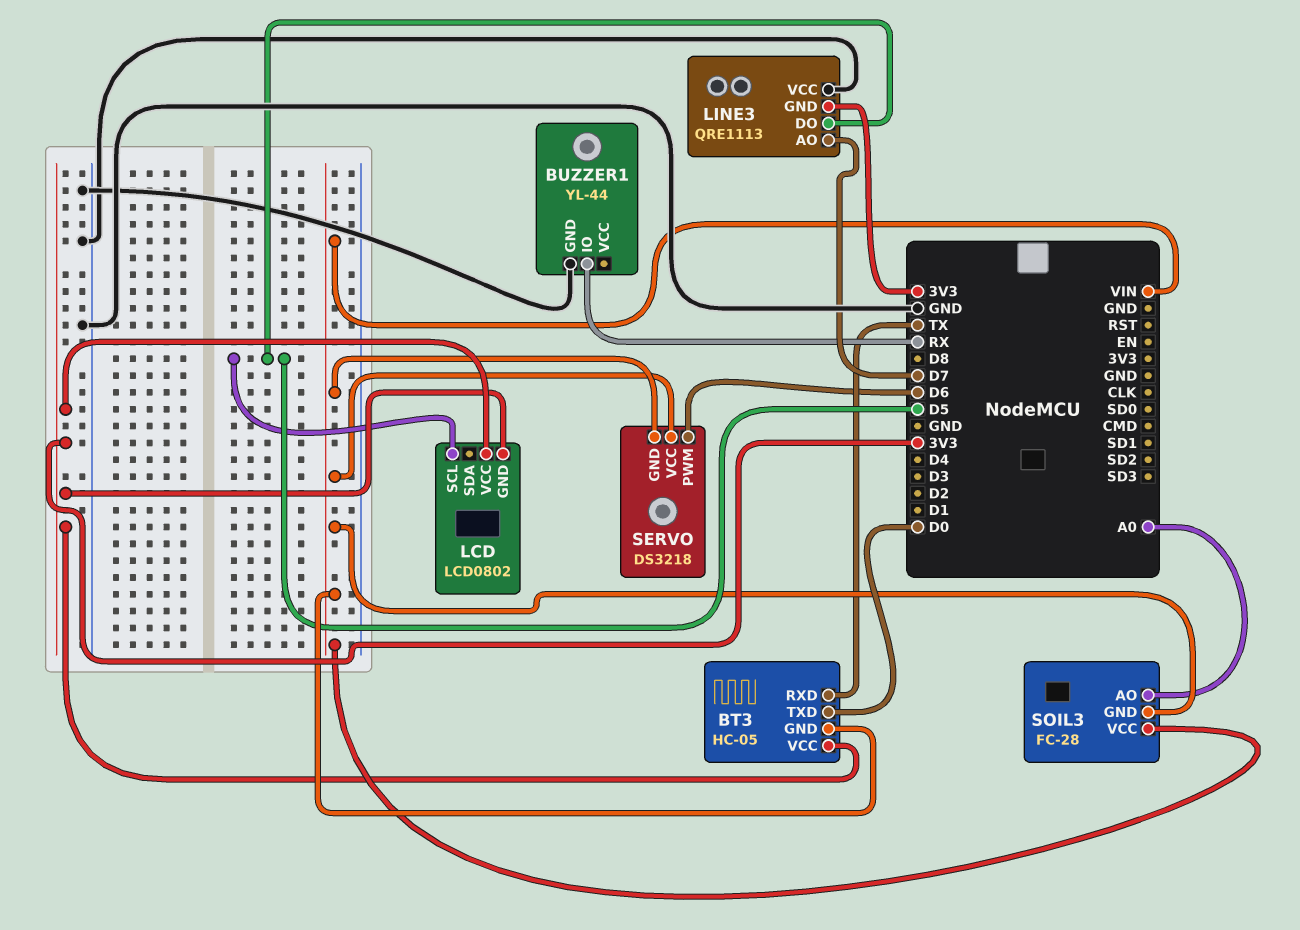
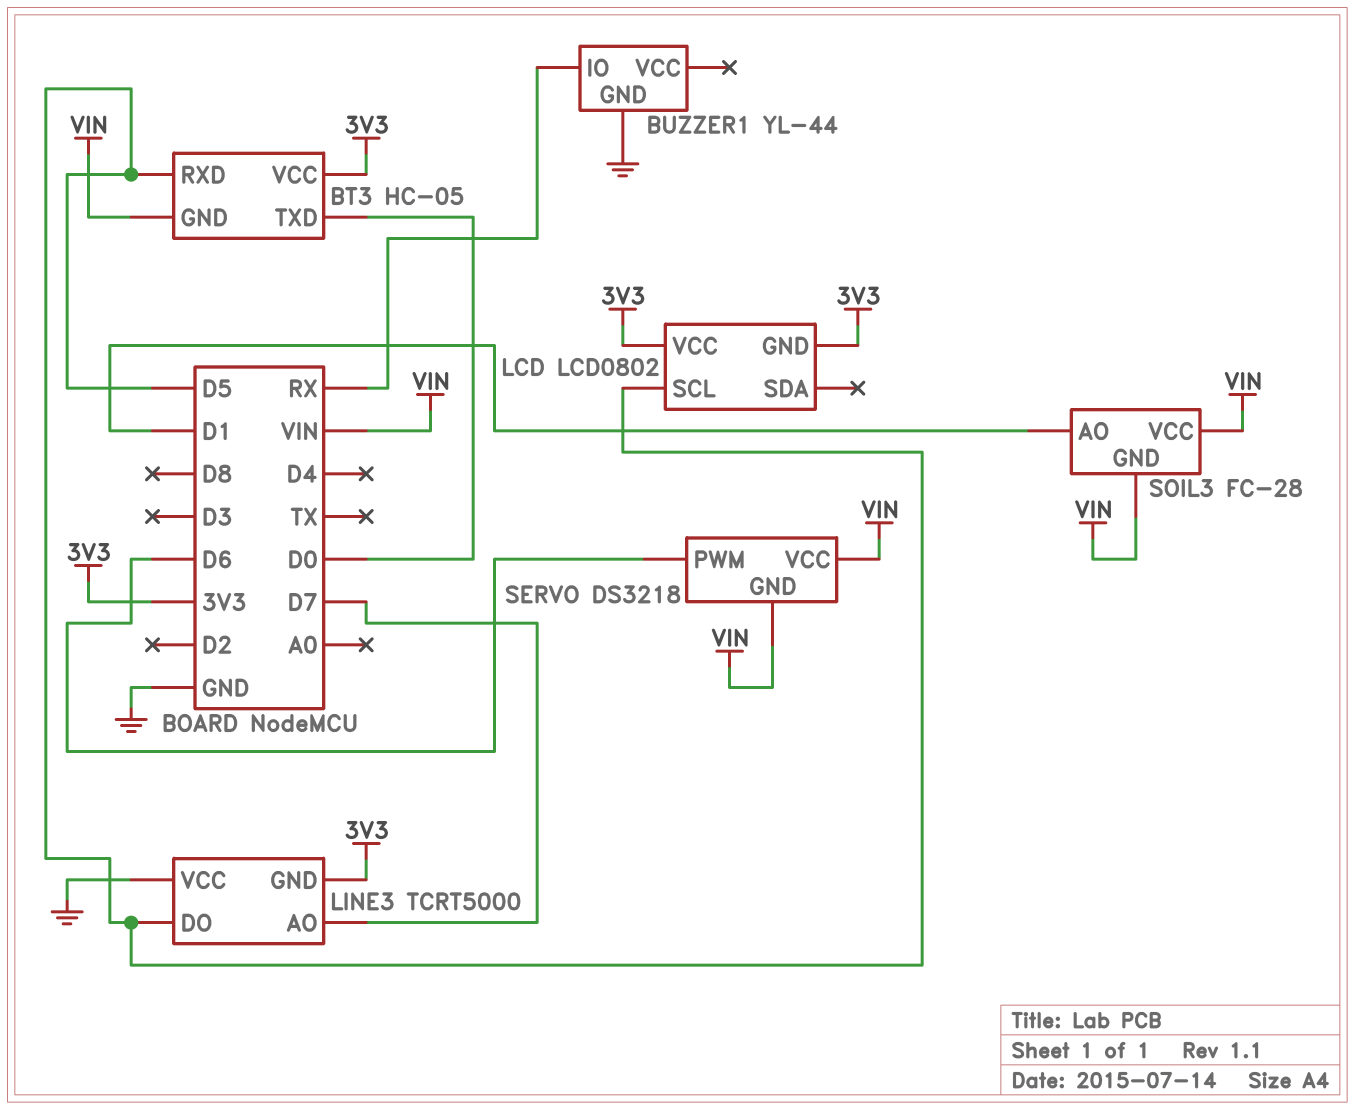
BT3 pin RXD: TX -> D5
LINE3: QRE1113 -> TCRT5000
SOIL3 pin AO: A0 -> D1

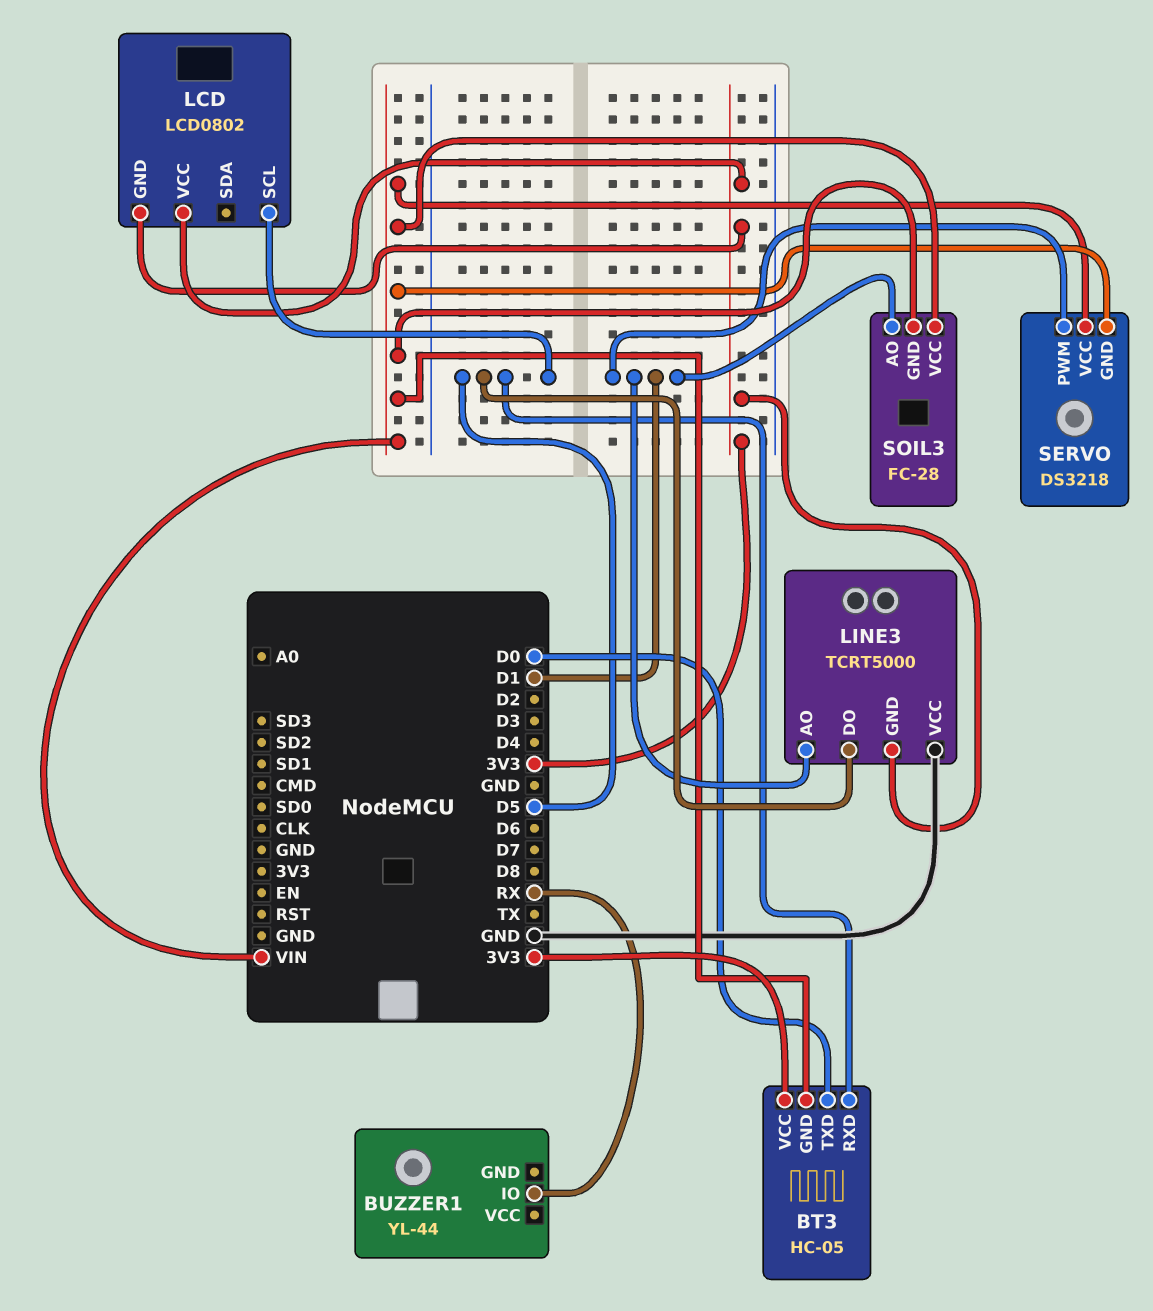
BUZZER1 pin GND: GND -> none
LINE3 pin AO: D7 -> D1
SERVO pin PWM: D6 -> D1

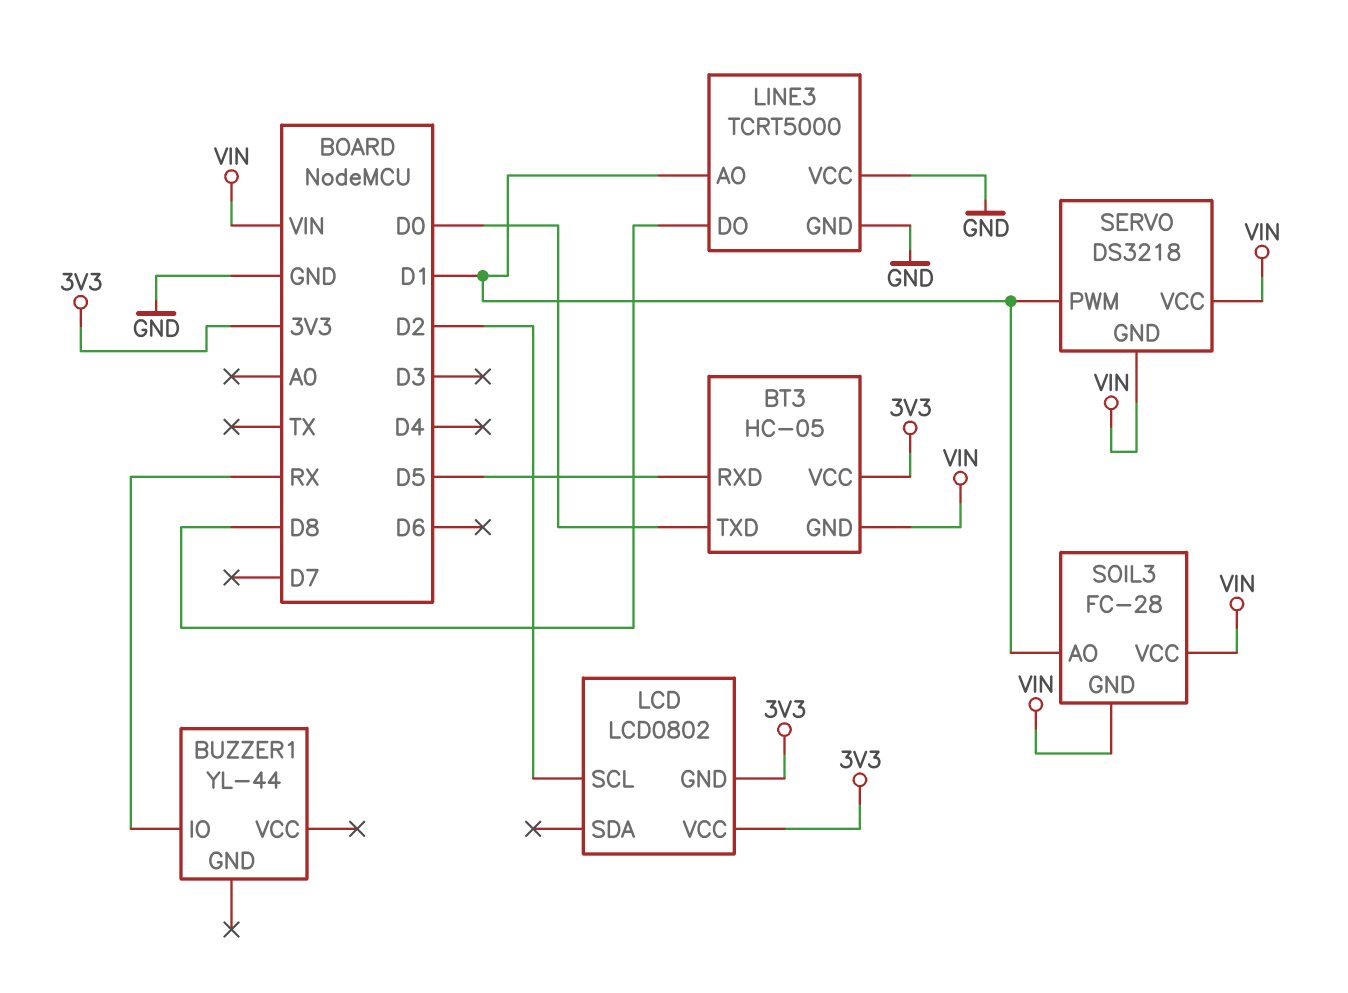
LCD pin SCL: D5 -> D2
LINE3 pin DO: D5 -> D8
LINE3 pin GND: 3V3 -> GND

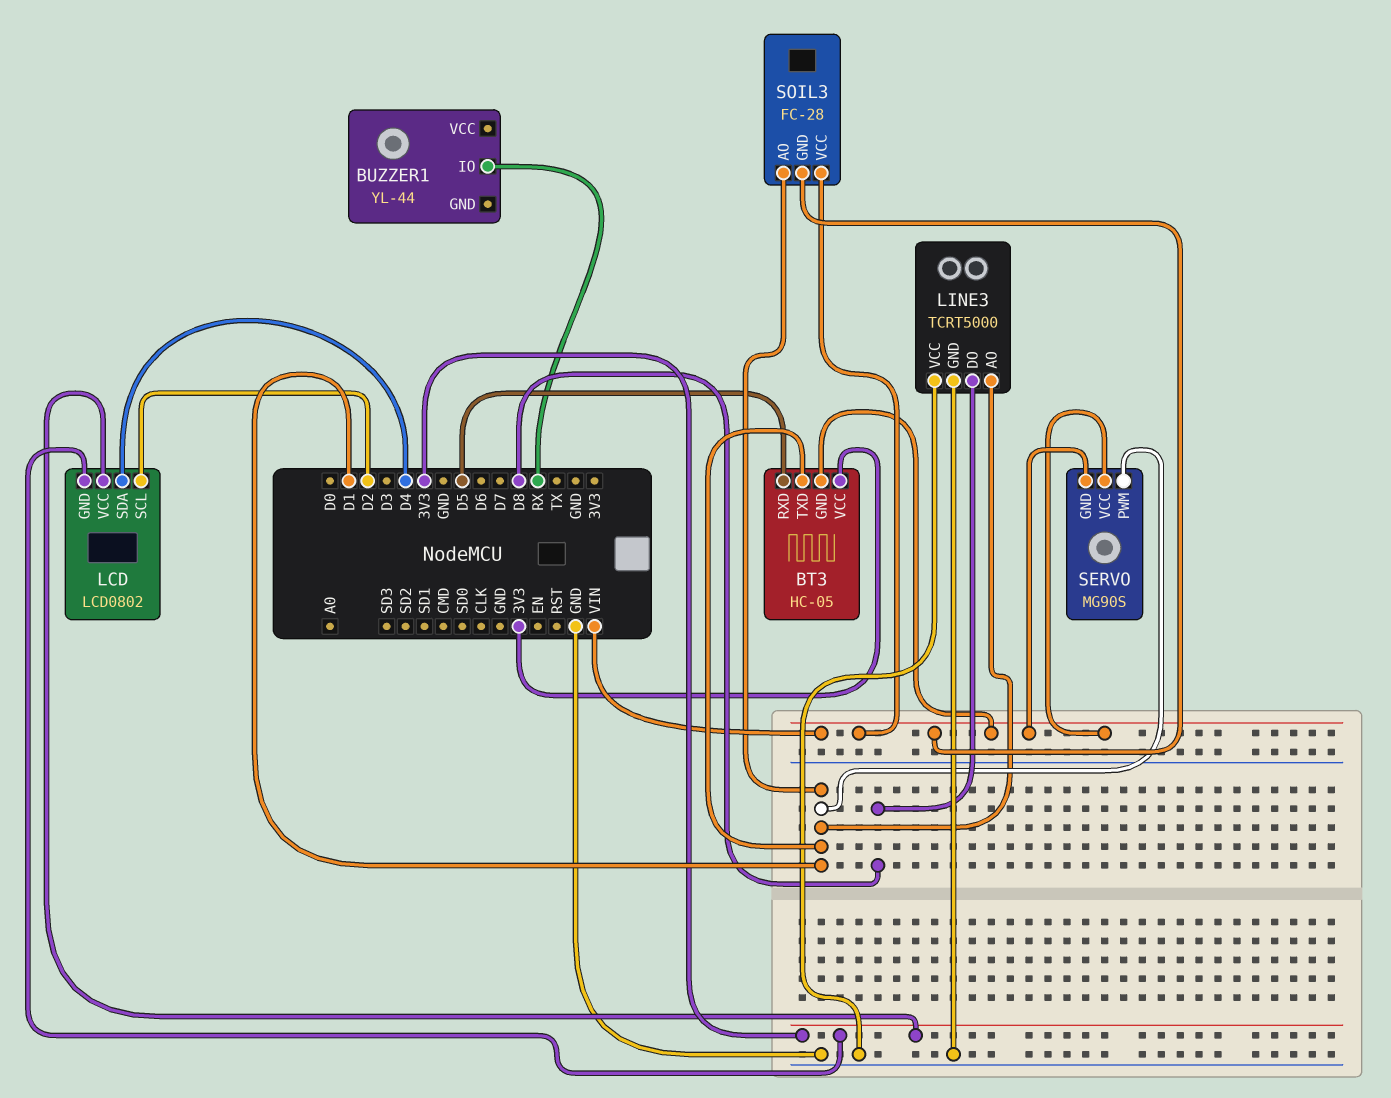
BT3 pin TXD: D0 -> D1
LCD pin SDA: none -> D4
SERVO: DS3218 -> MG90S

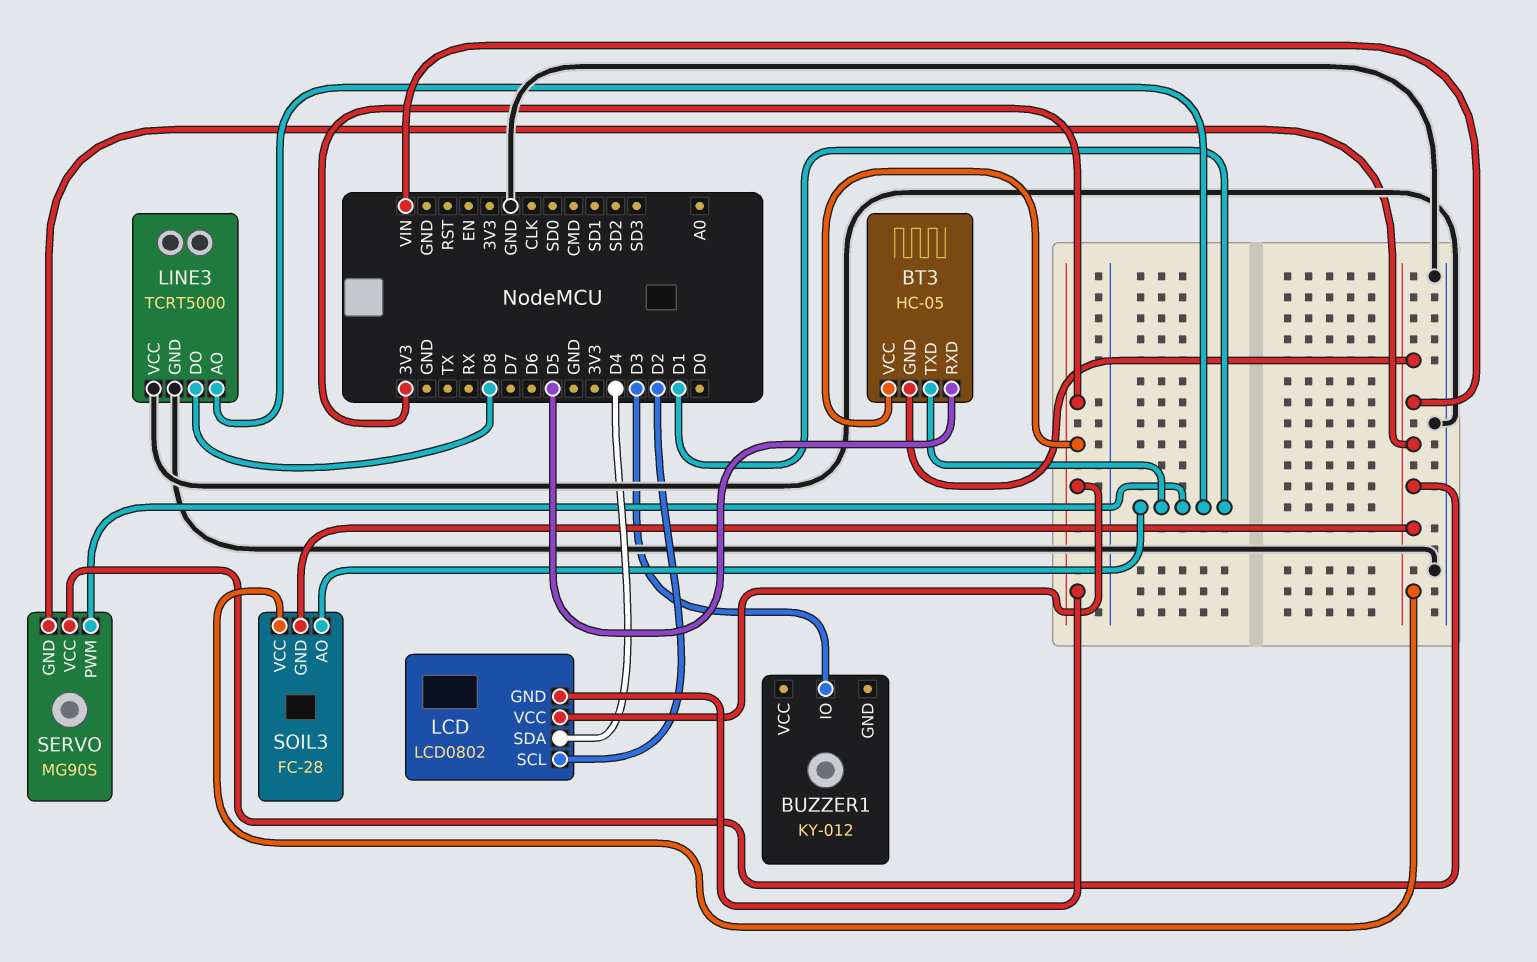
BUZZER1: YL-44 -> KY-012
BUZZER1 pin IO: RX -> D3

